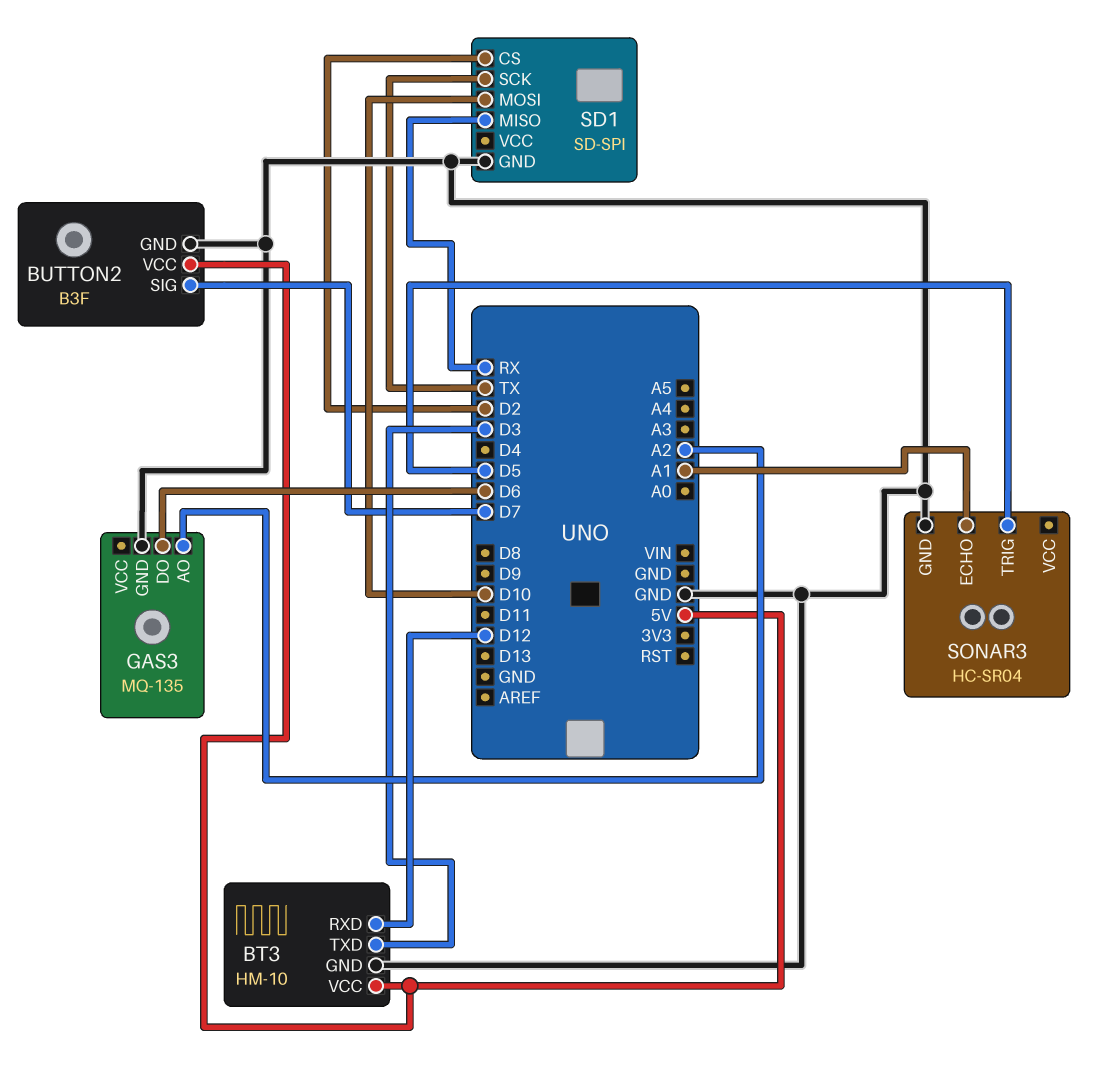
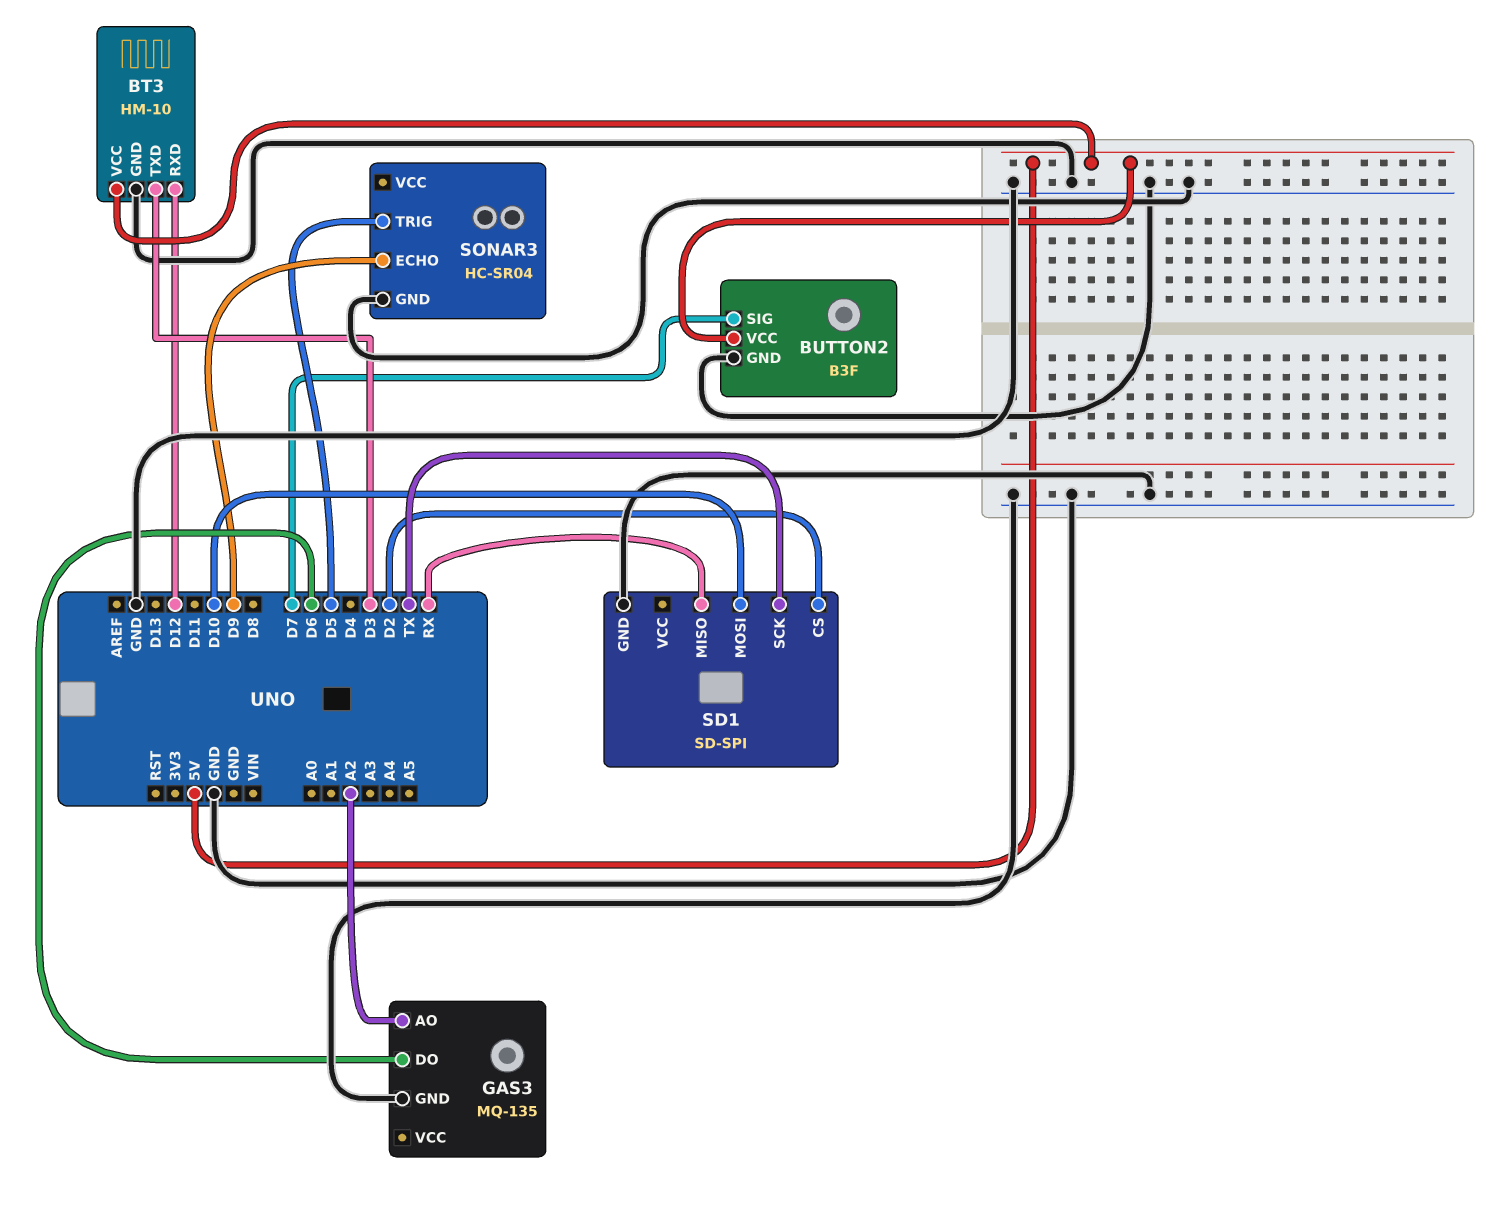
SONAR3 pin ECHO: A1 -> D9

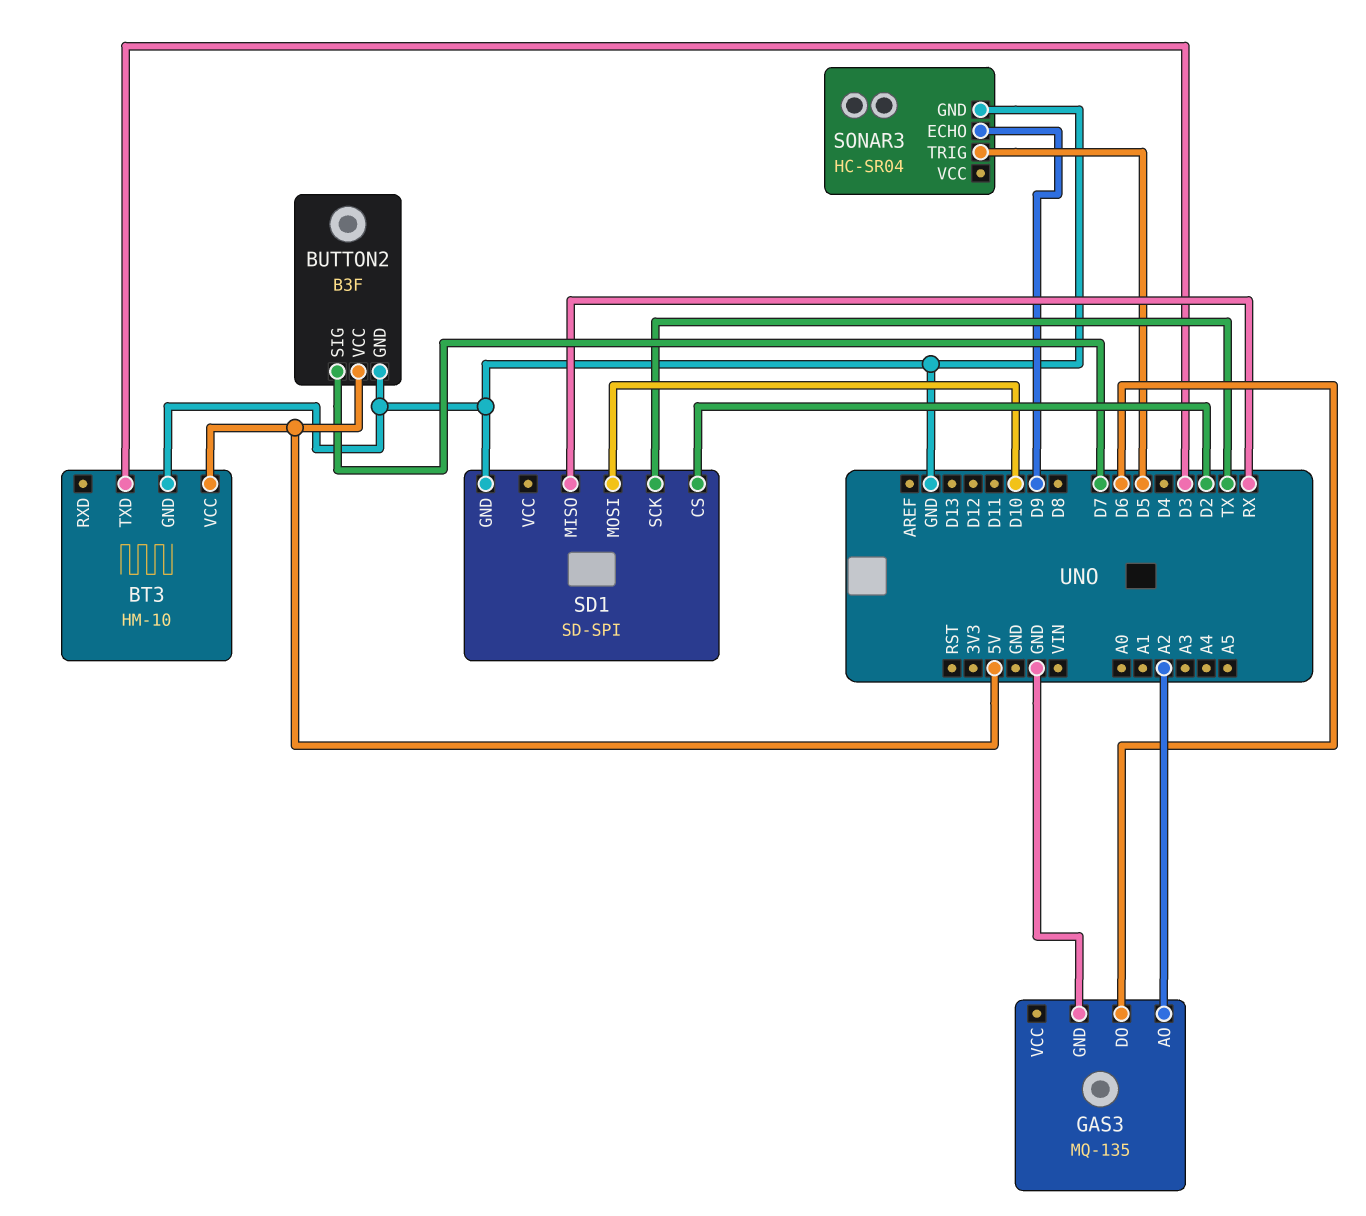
BT3 pin RXD: D12 -> none

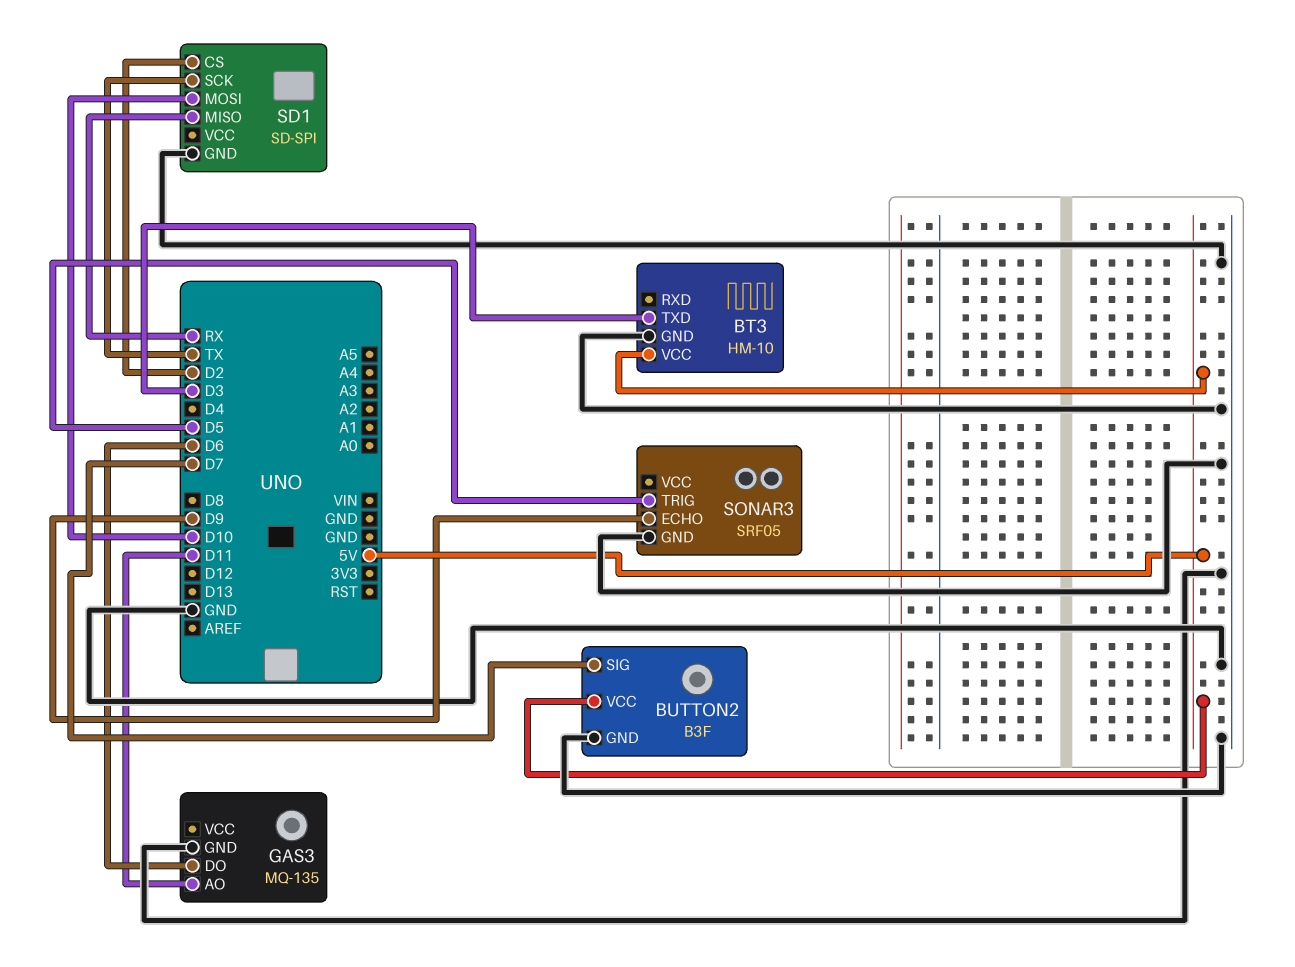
GAS3 pin AO: A2 -> D11
SONAR3: HC-SR04 -> SRF05

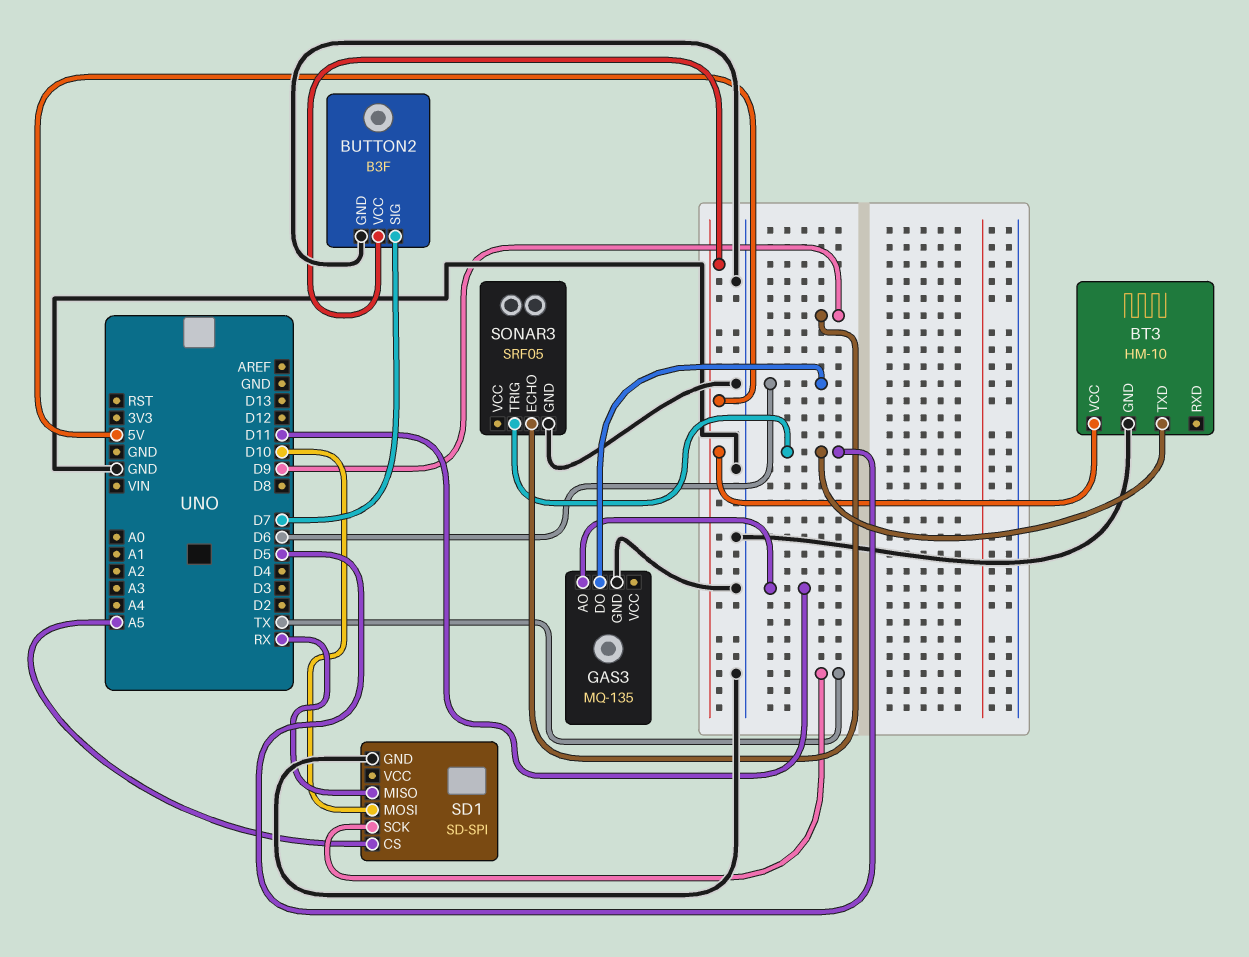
BT3 pin TXD: D3 -> D5
SD1 pin CS: D2 -> A5

